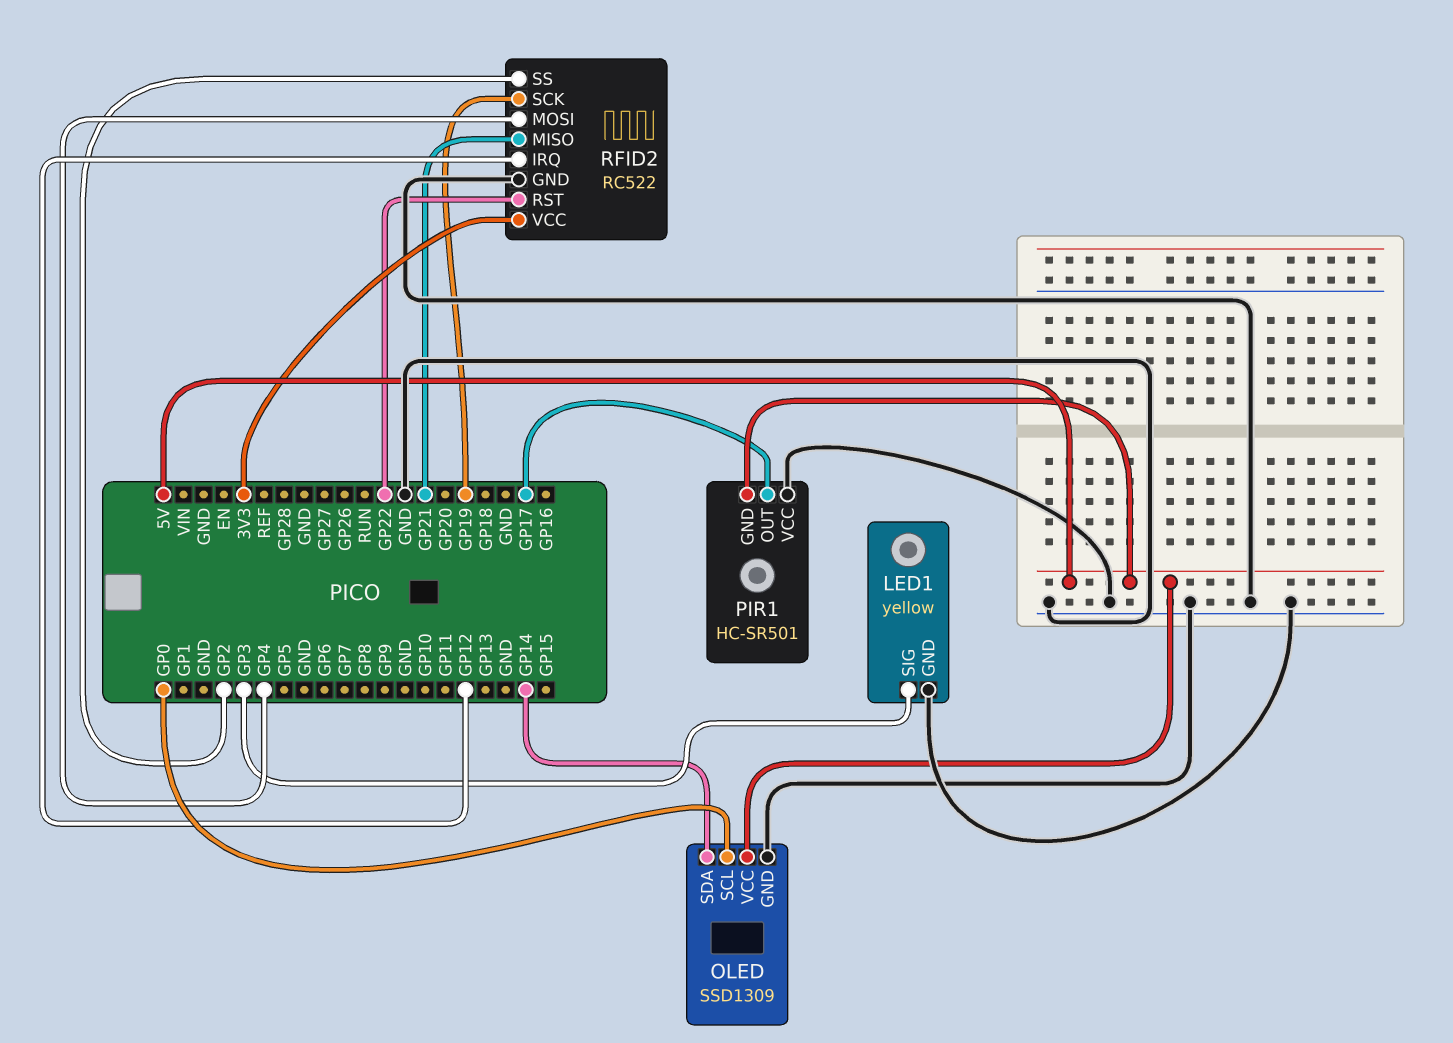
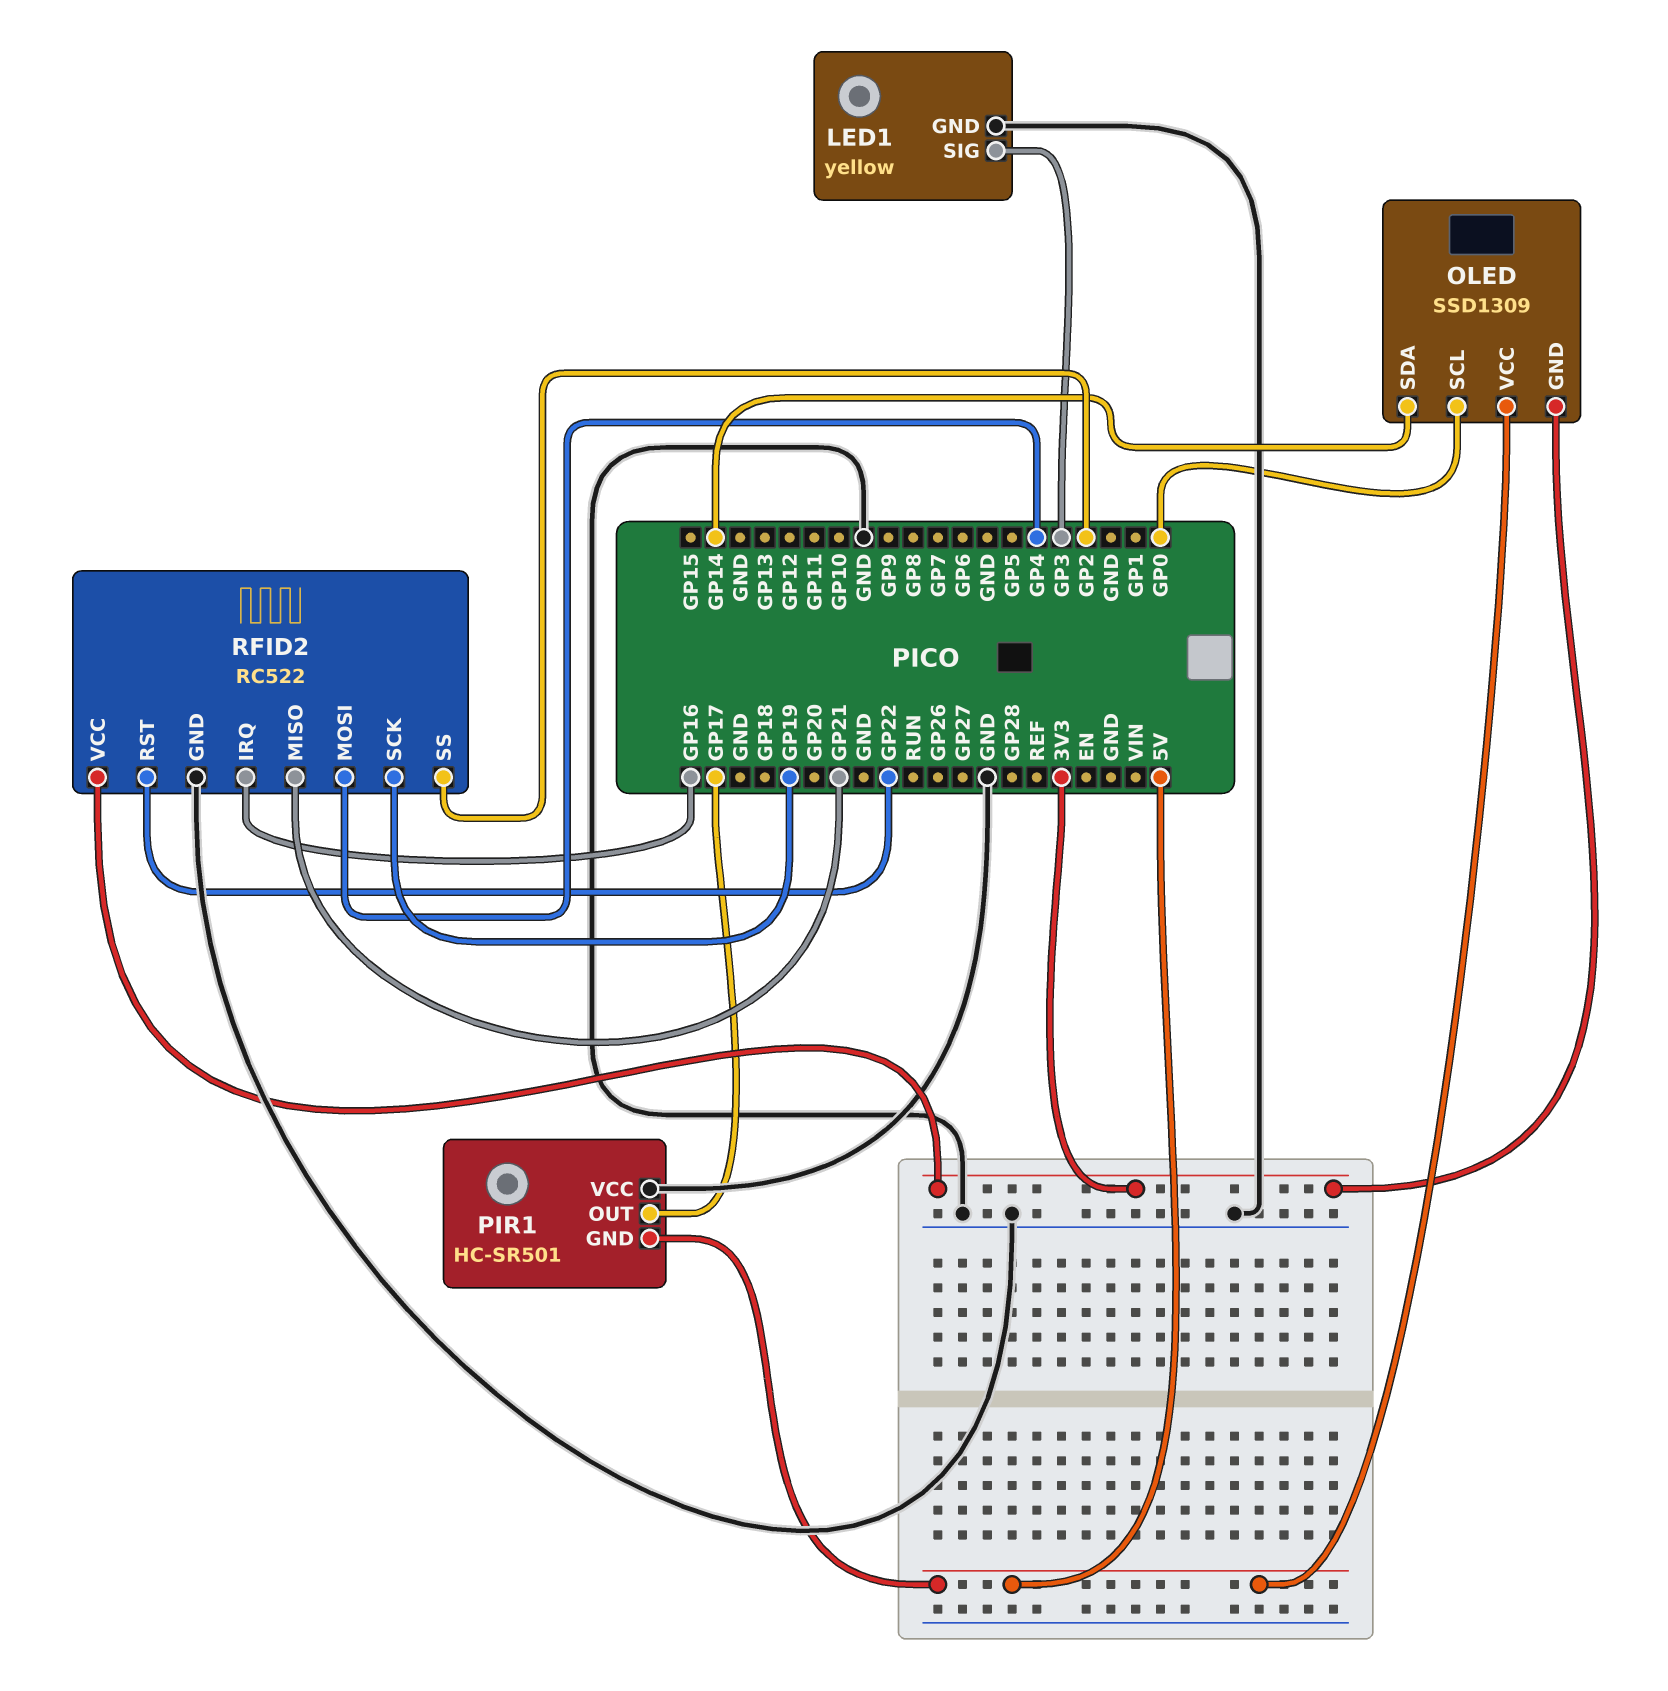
OLED pin GND: GND -> 3V3
RFID2 pin IRQ: GP12 -> GP16

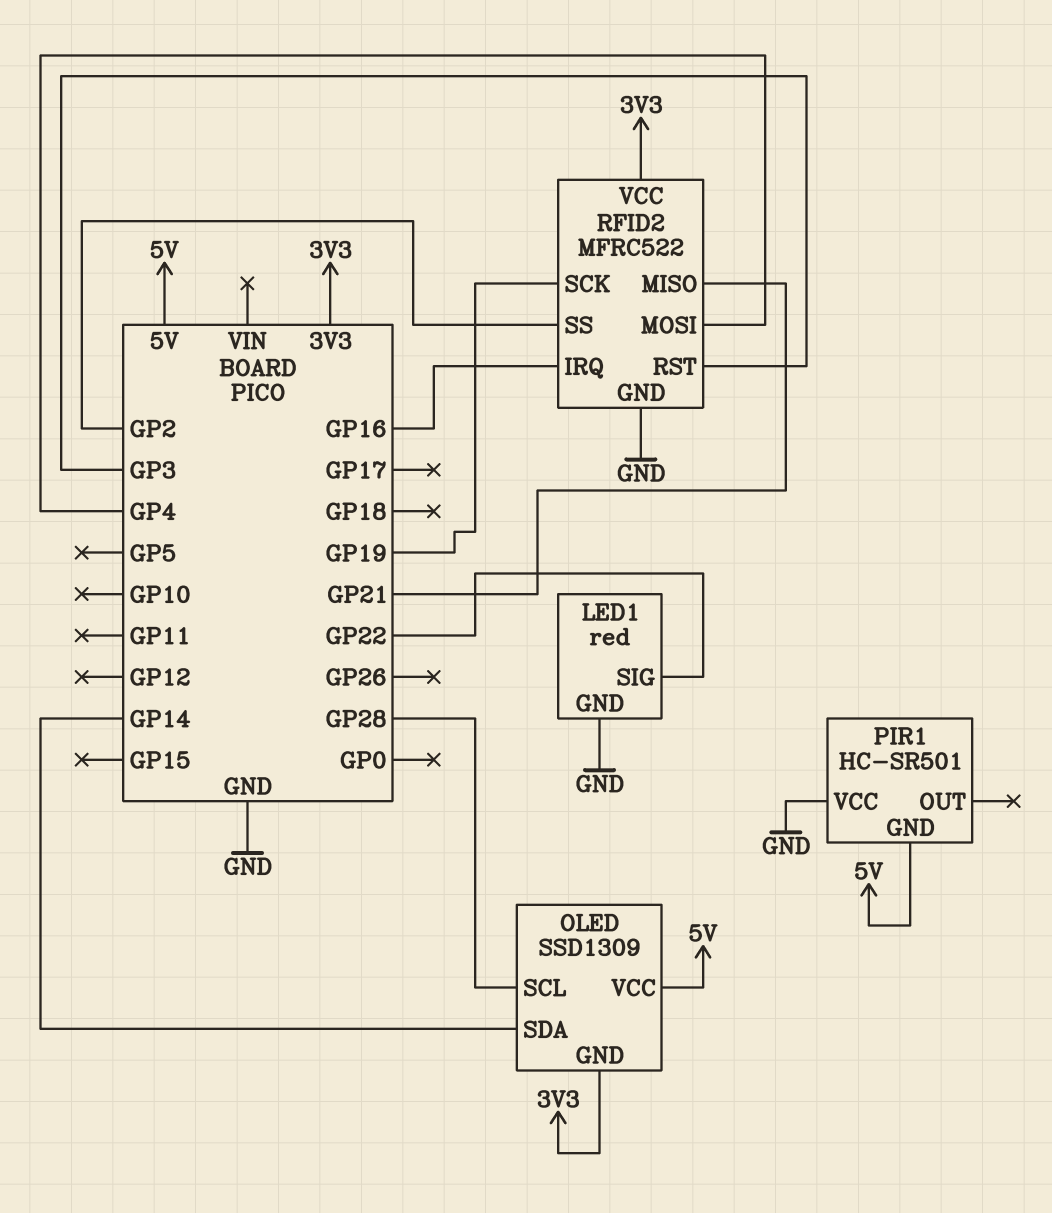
LED1: yellow -> red
LED1 pin SIG: GP3 -> GP22
OLED pin SCL: GP0 -> GP28
PIR1 pin OUT: GP17 -> none
RFID2: RC522 -> MFRC522
RFID2 pin RST: GP22 -> GP3

